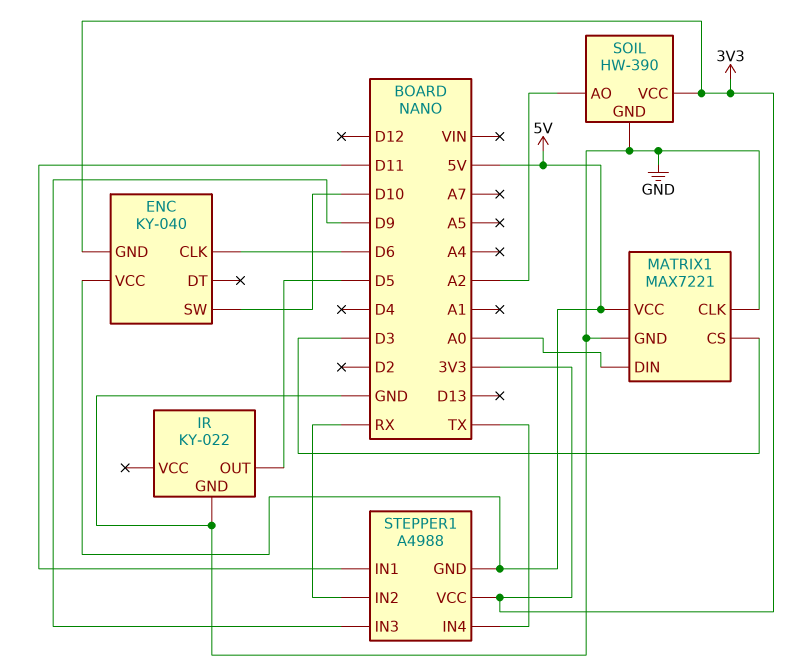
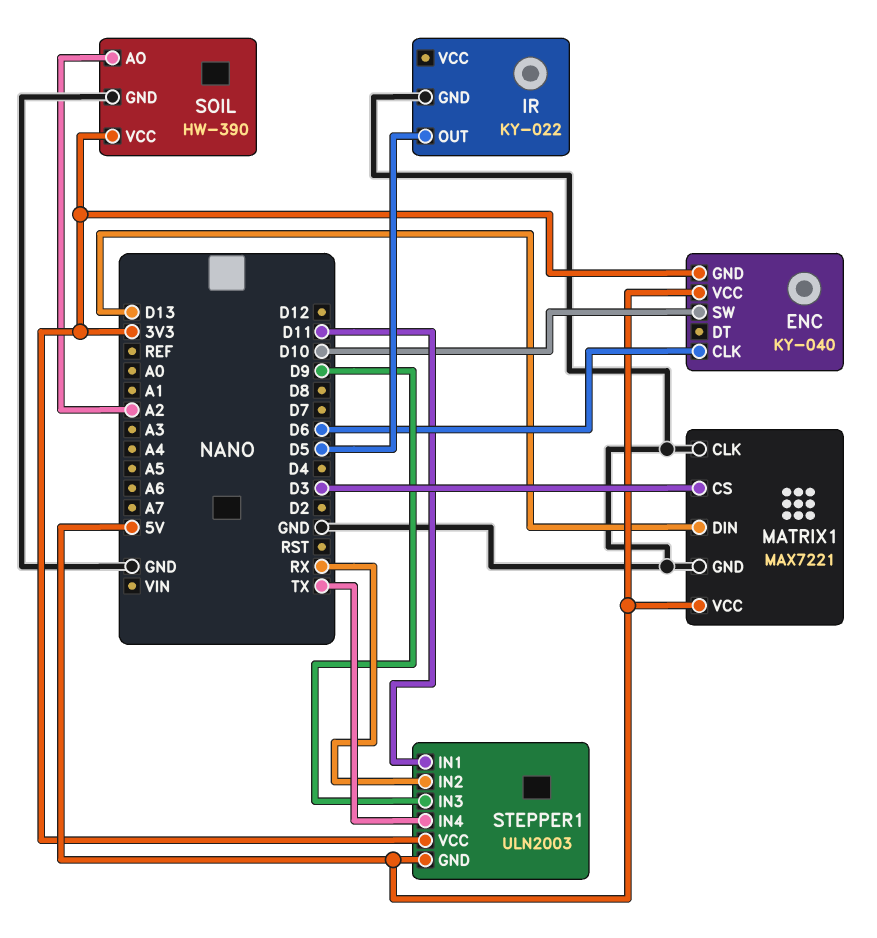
MATRIX1 pin DIN: A0 -> D13
STEPPER1: A4988 -> ULN2003

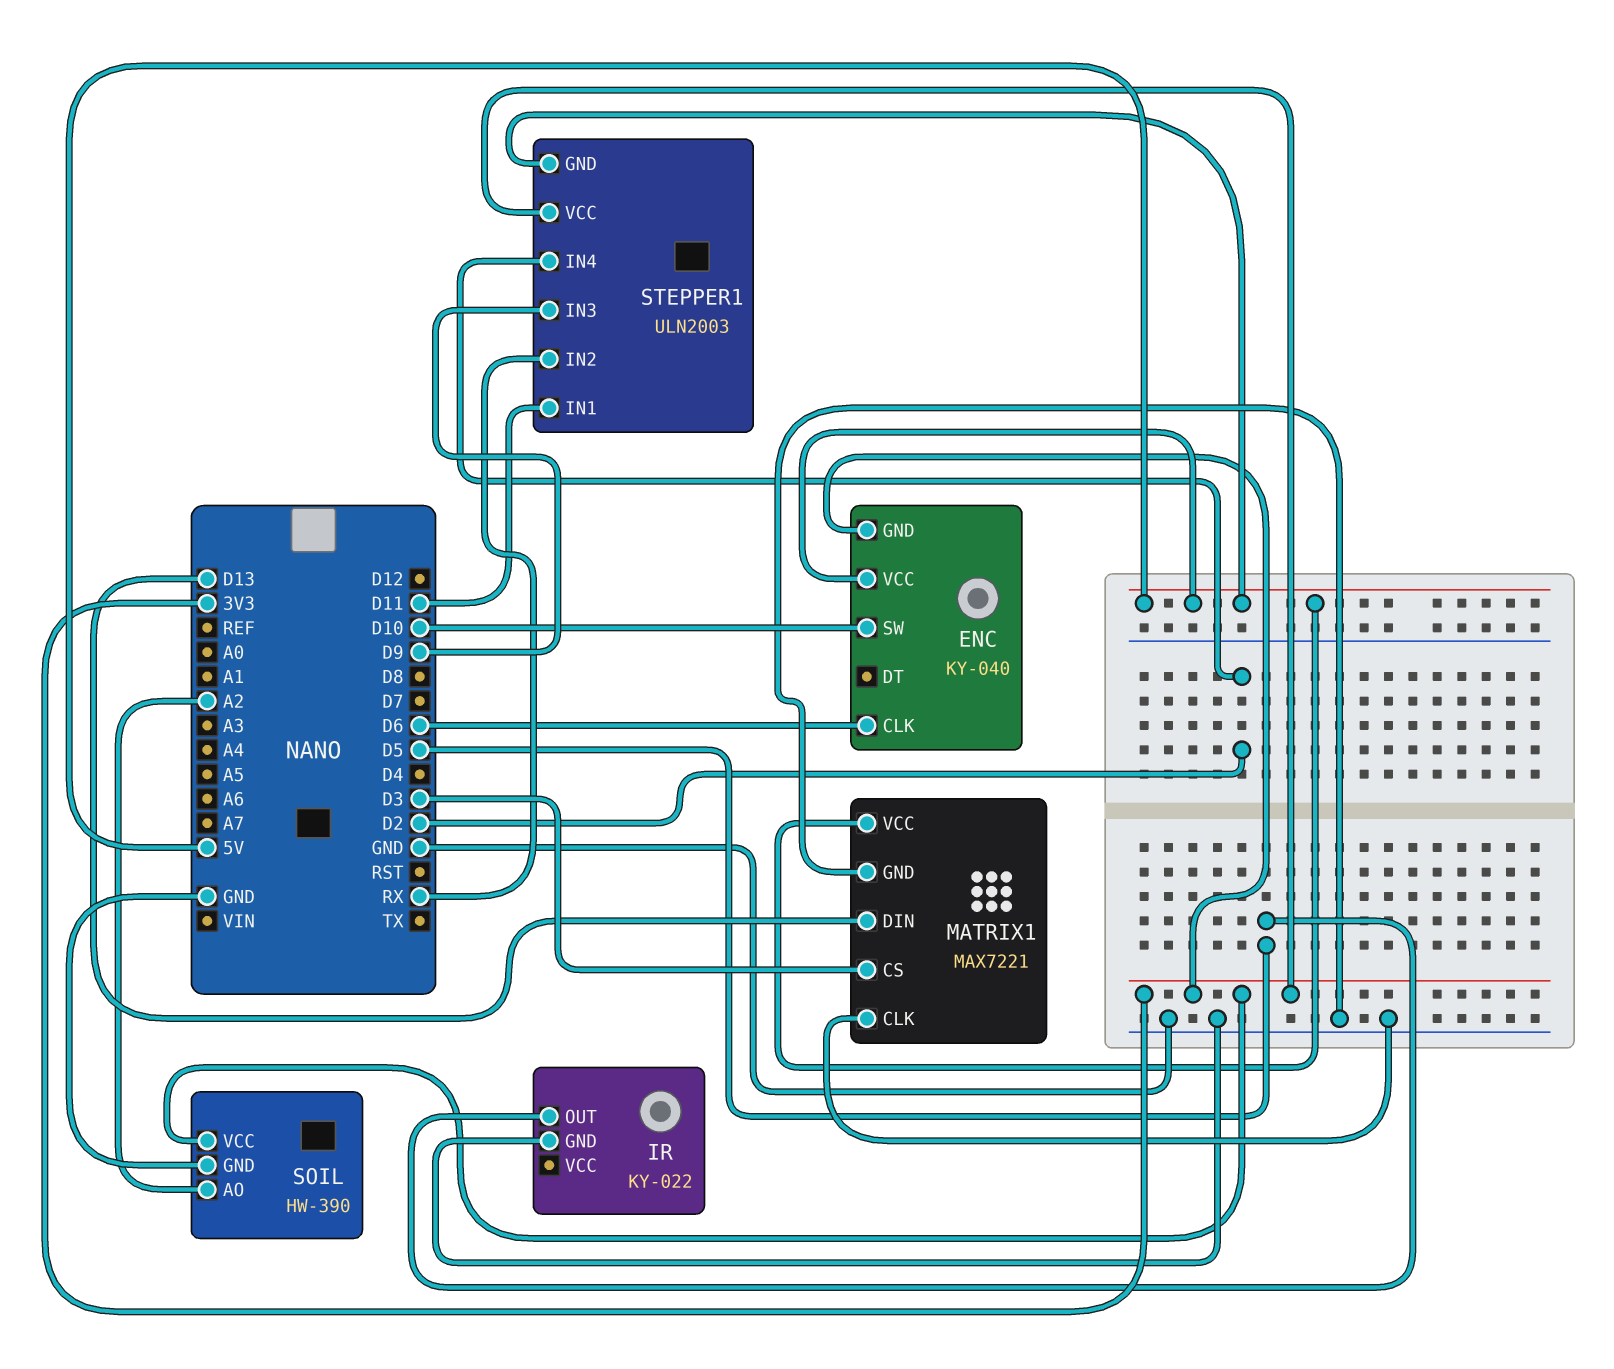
STEPPER1 pin IN4: TX -> D2

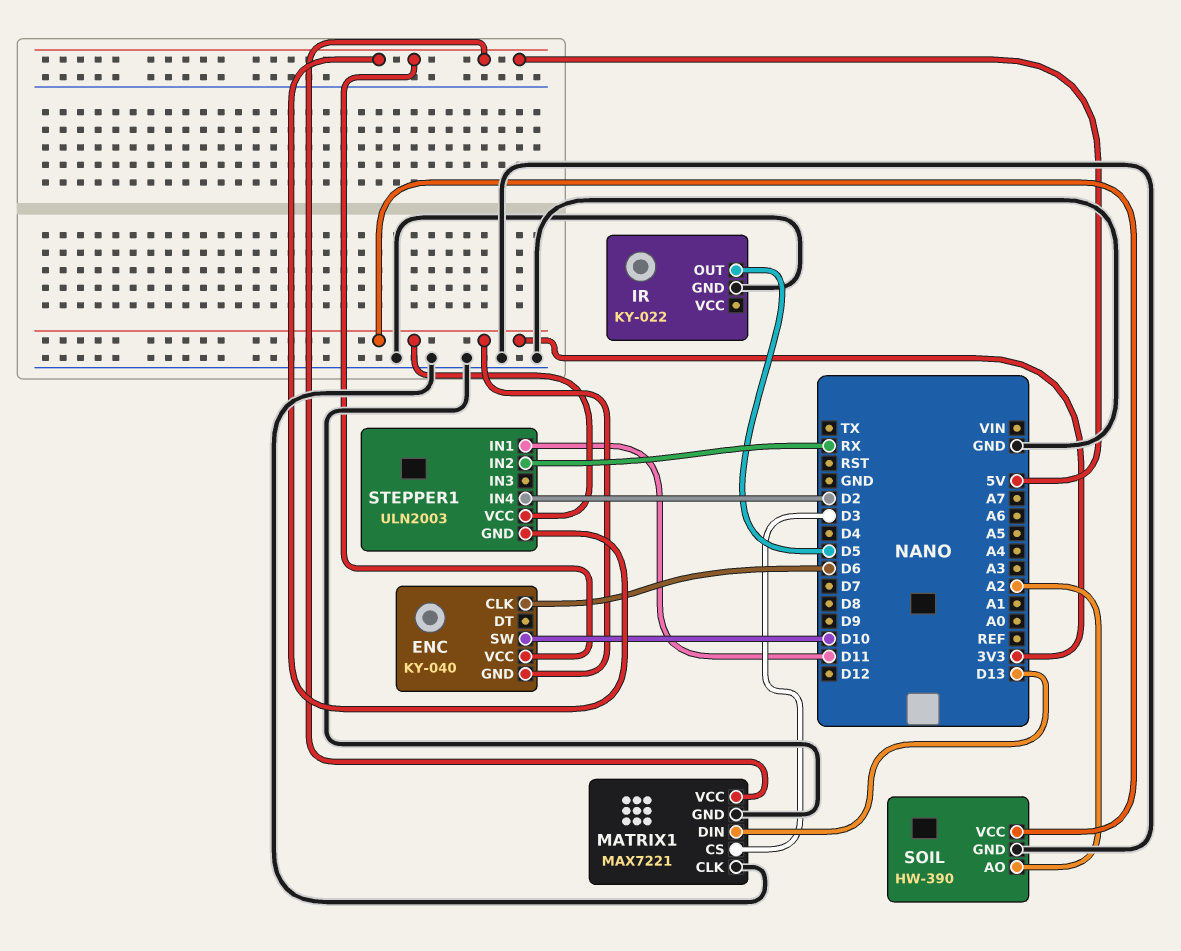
STEPPER1 pin IN3: D9 -> none

